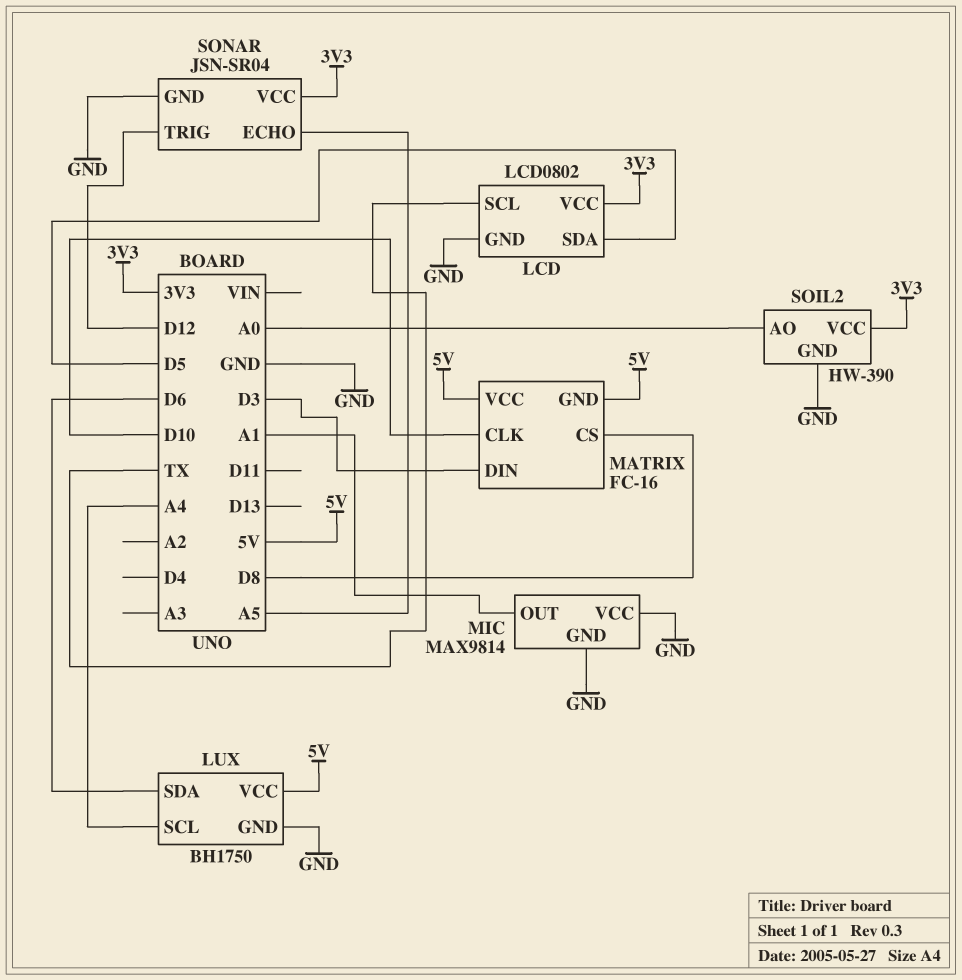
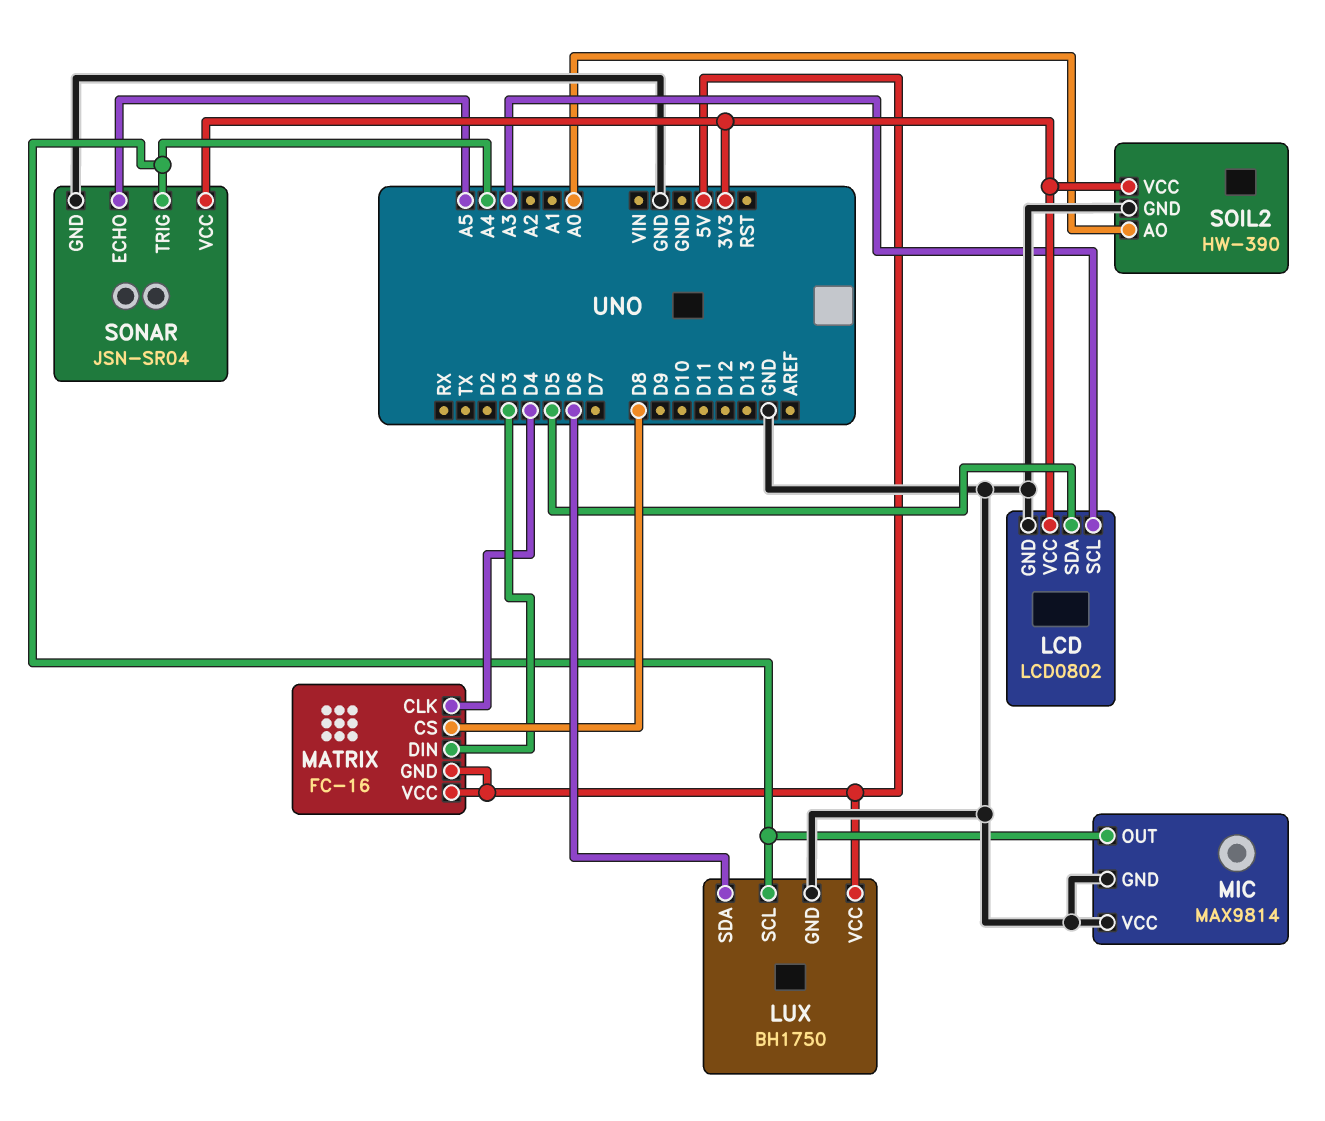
LCD pin SCL: TX -> A3
MATRIX pin CLK: D10 -> D4
MIC pin OUT: A1 -> A4
SONAR pin TRIG: D12 -> A4

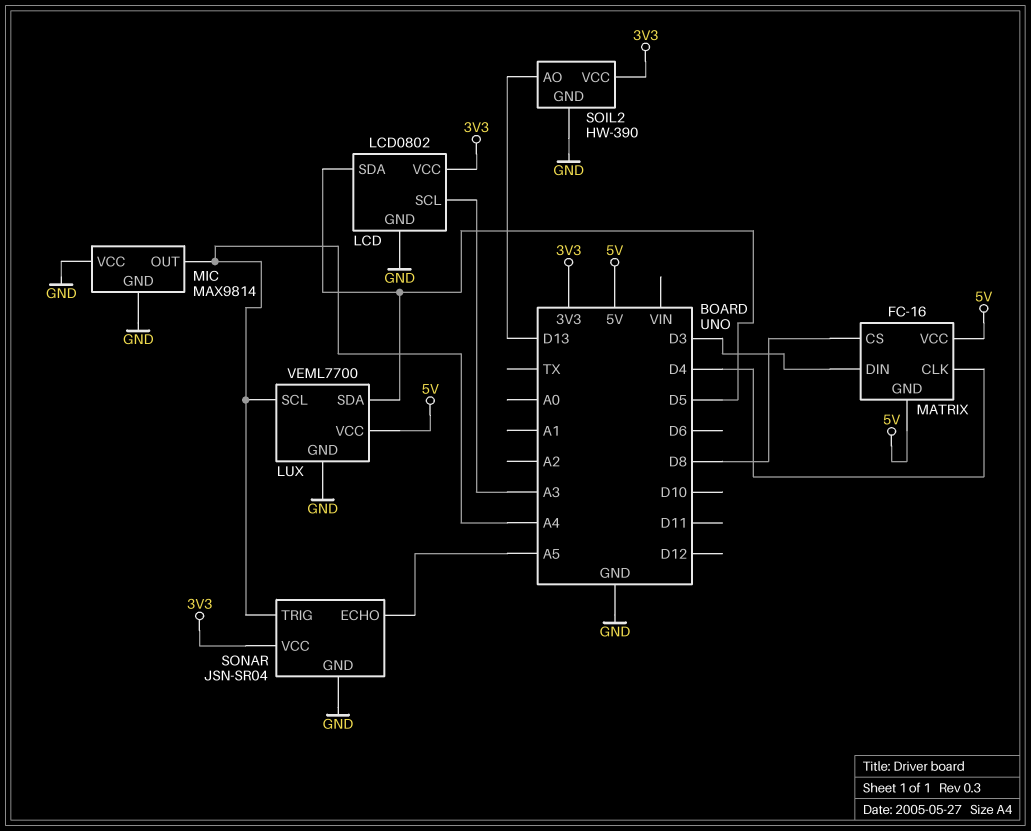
LUX: BH1750 -> VEML7700
LUX pin SDA: D6 -> D5
SOIL2 pin AO: A0 -> D13

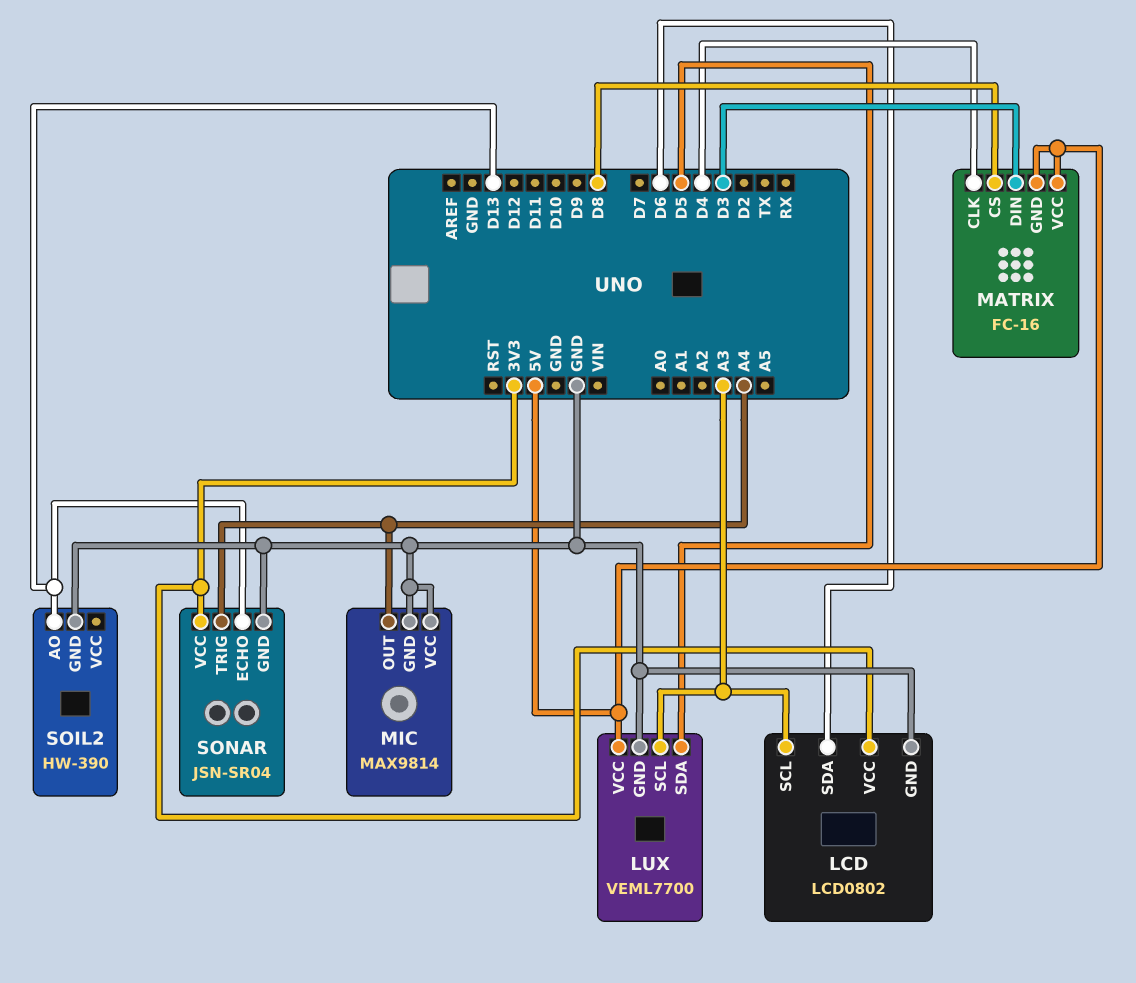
LCD pin SDA: D5 -> D6
LUX pin SCL: A4 -> A3
SOIL2 pin VCC: 3V3 -> none
SONAR pin ECHO: A5 -> D13

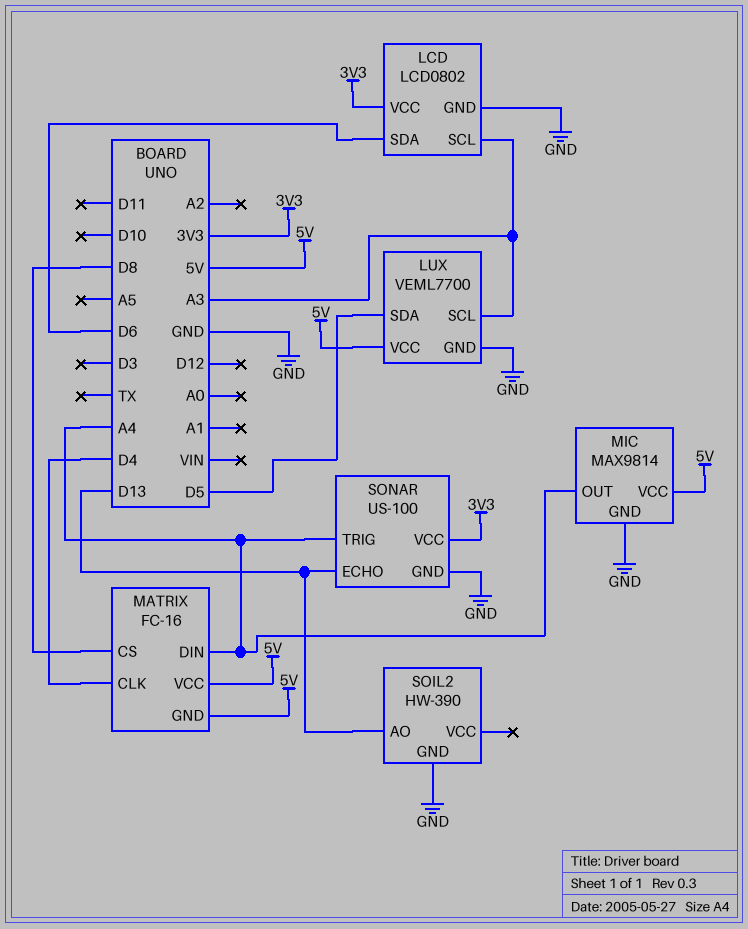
MATRIX pin DIN: D3 -> A4
MIC pin VCC: GND -> 5V
SONAR: JSN-SR04 -> US-100

